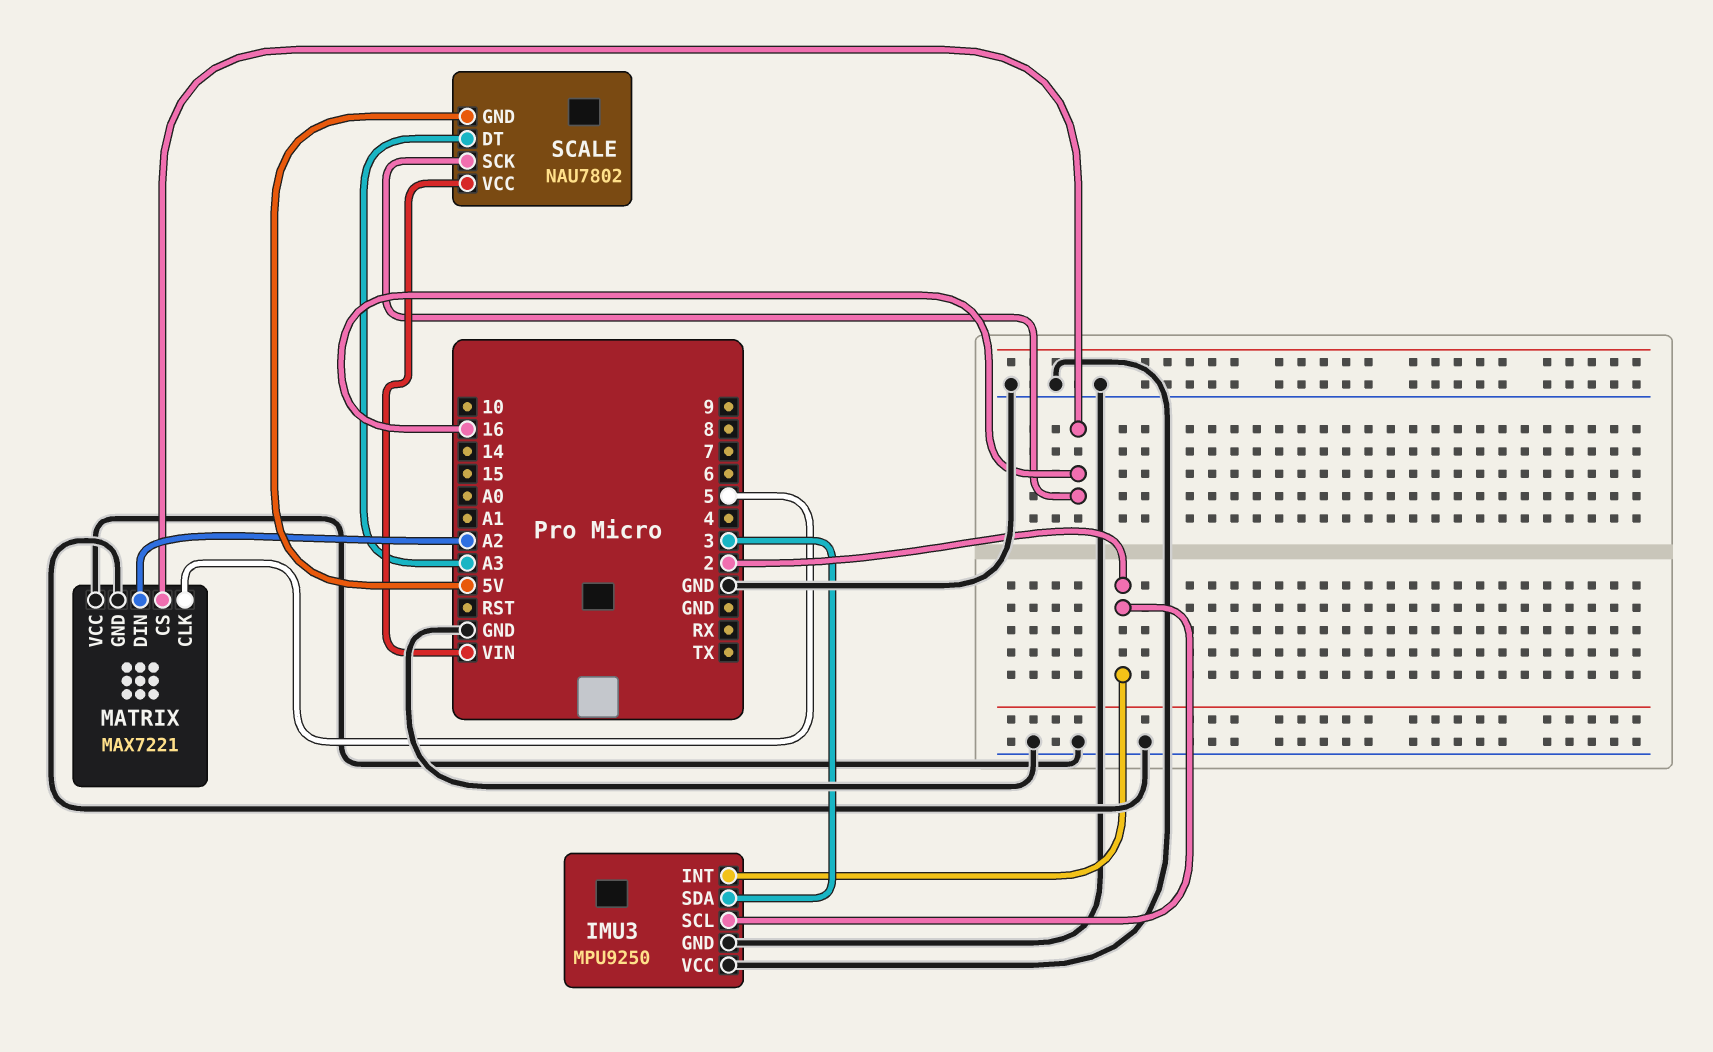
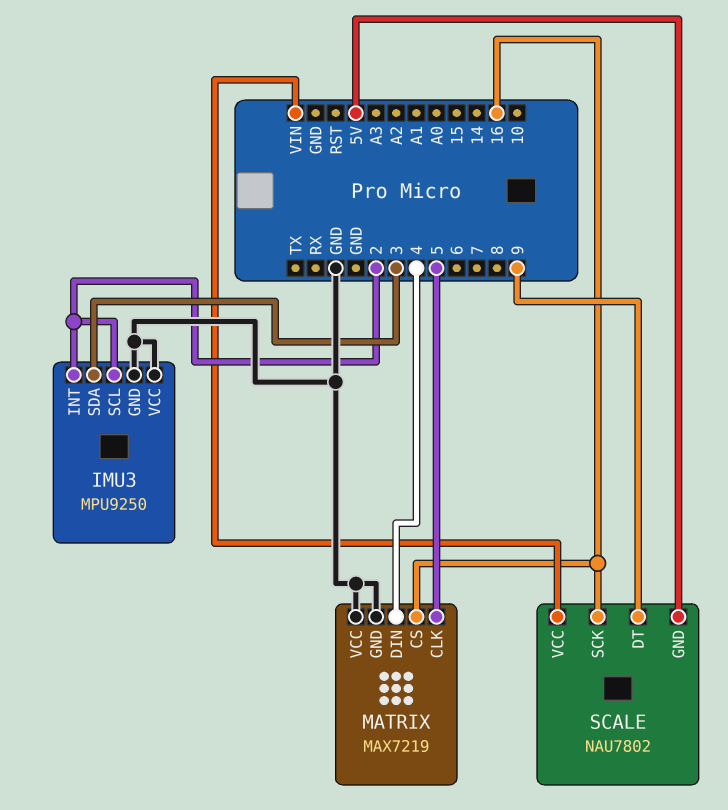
MATRIX: MAX7221 -> MAX7219
MATRIX pin DIN: A2 -> 4
SCALE pin DT: A3 -> 9

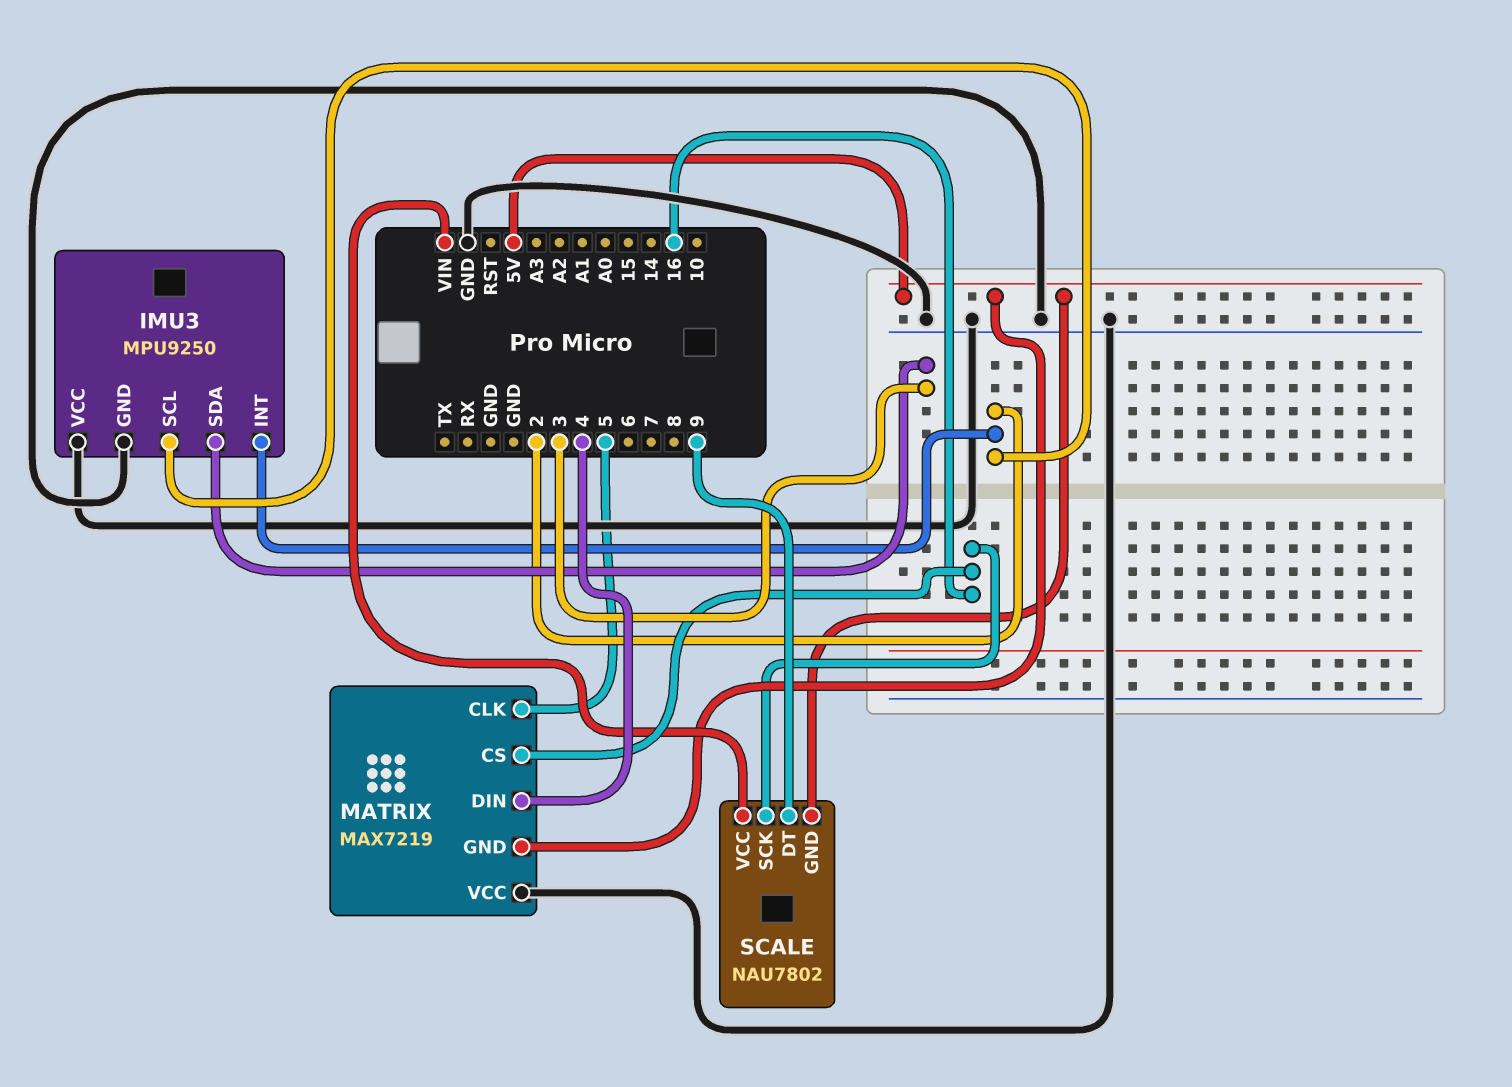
MATRIX pin GND: GND -> 5V

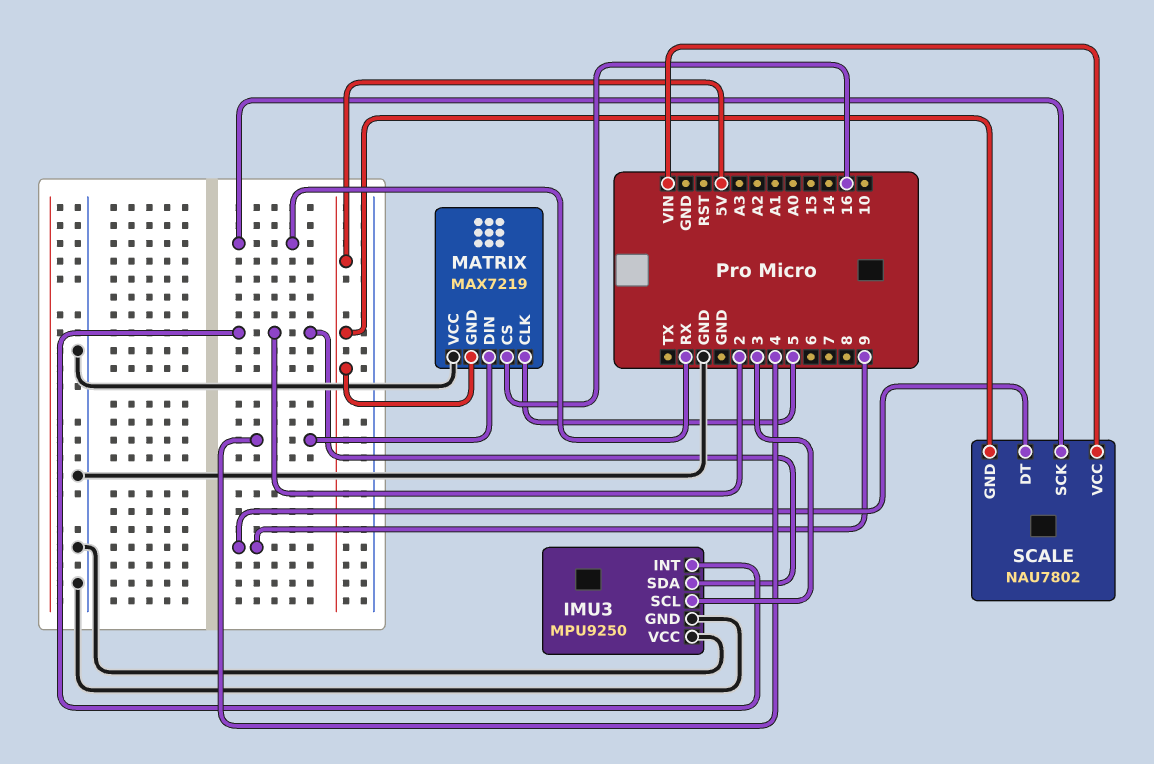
IMU3 pin SCL: 2 -> 3
IMU3 pin SDA: 3 -> 2
SCALE pin SCK: 16 -> RX

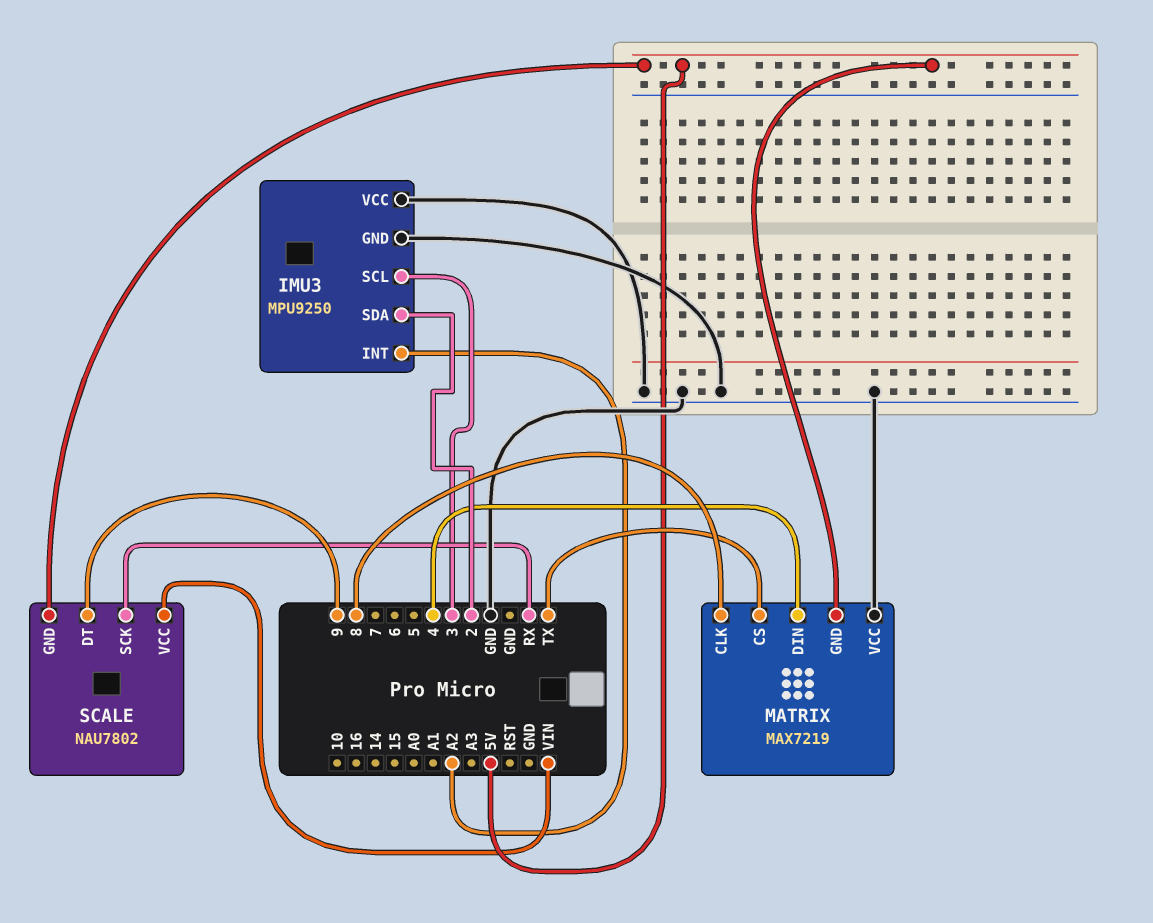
IMU3 pin INT: 2 -> A2
MATRIX pin CLK: 5 -> 8
MATRIX pin CS: 16 -> TX

